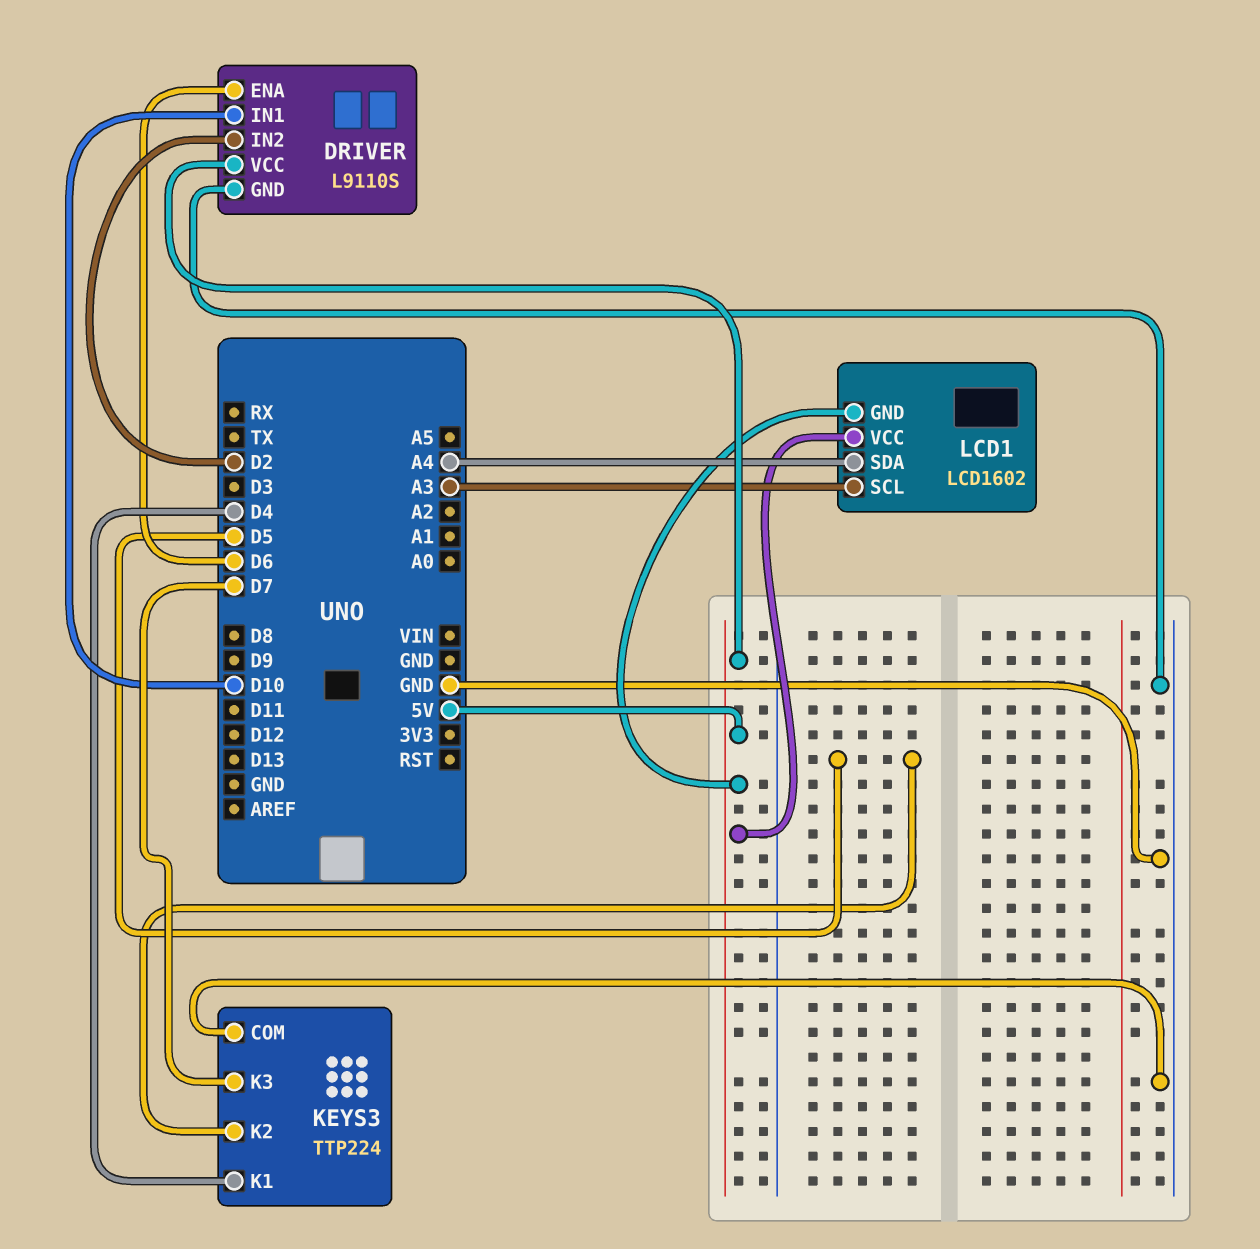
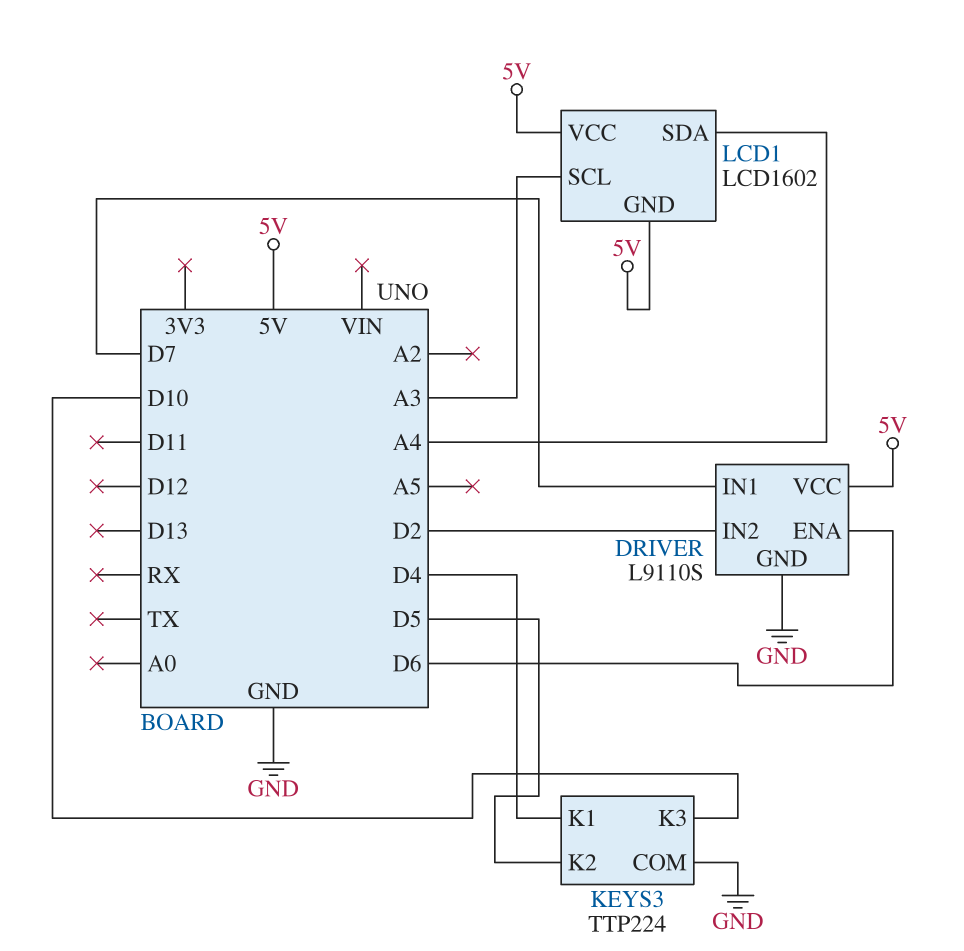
DRIVER pin IN1: D10 -> D7
KEYS3 pin K3: D7 -> D10

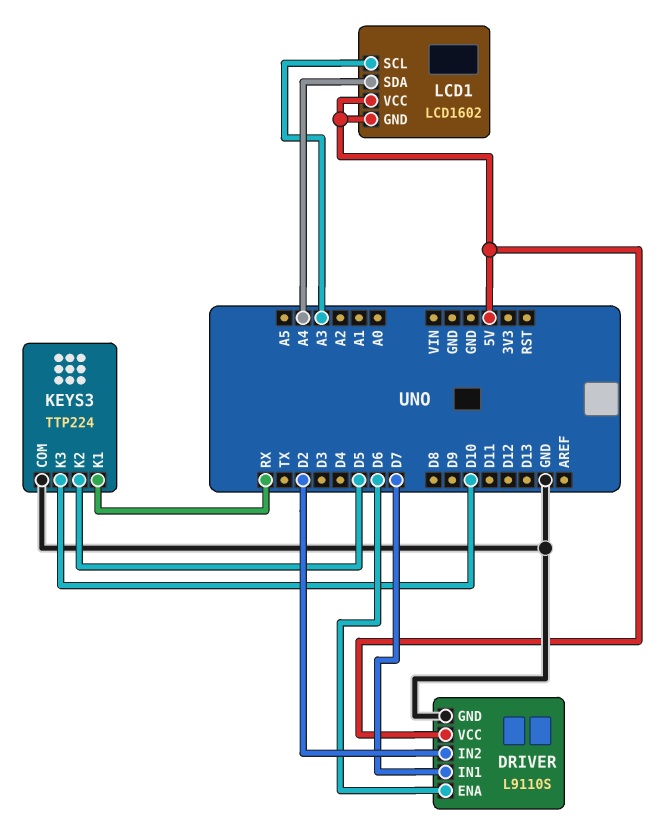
KEYS3 pin K1: D4 -> RX

